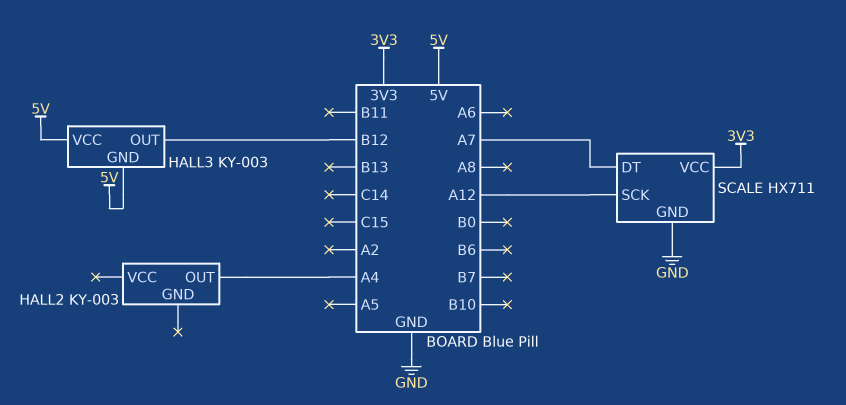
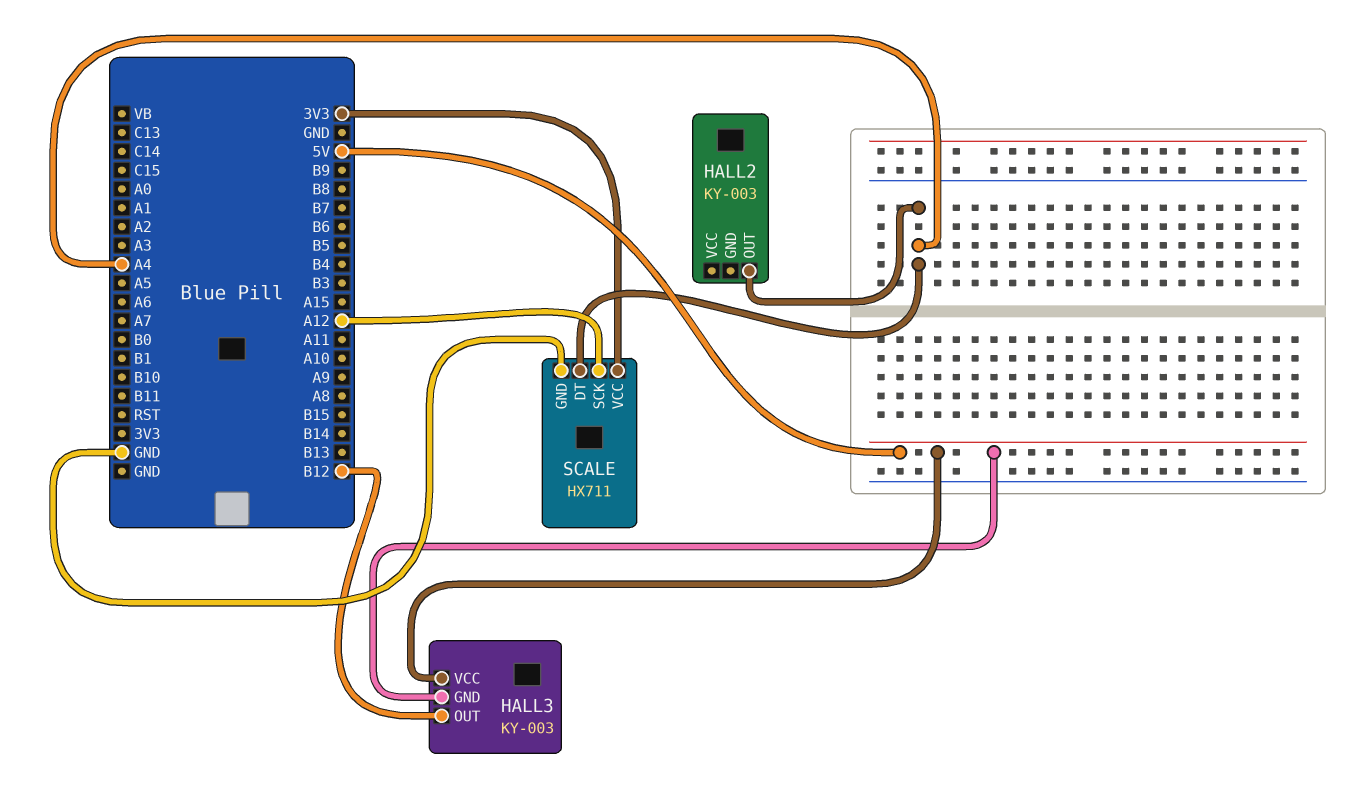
SCALE pin DT: A7 -> A4

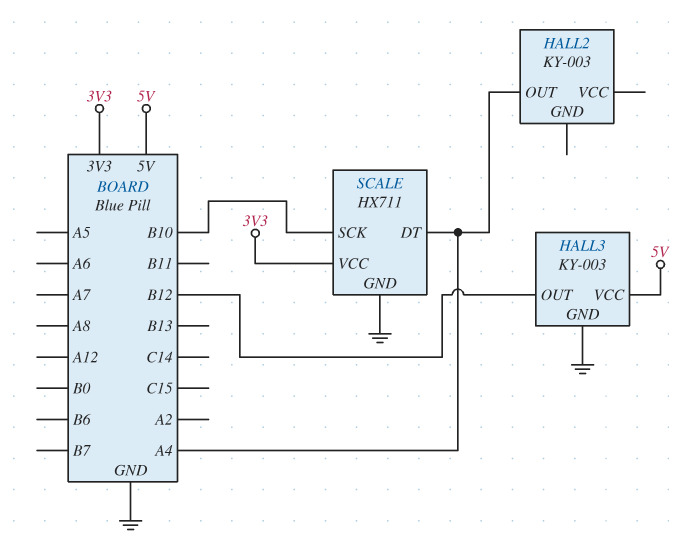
HALL3 pin GND: 5V -> GND
SCALE pin SCK: A12 -> B10

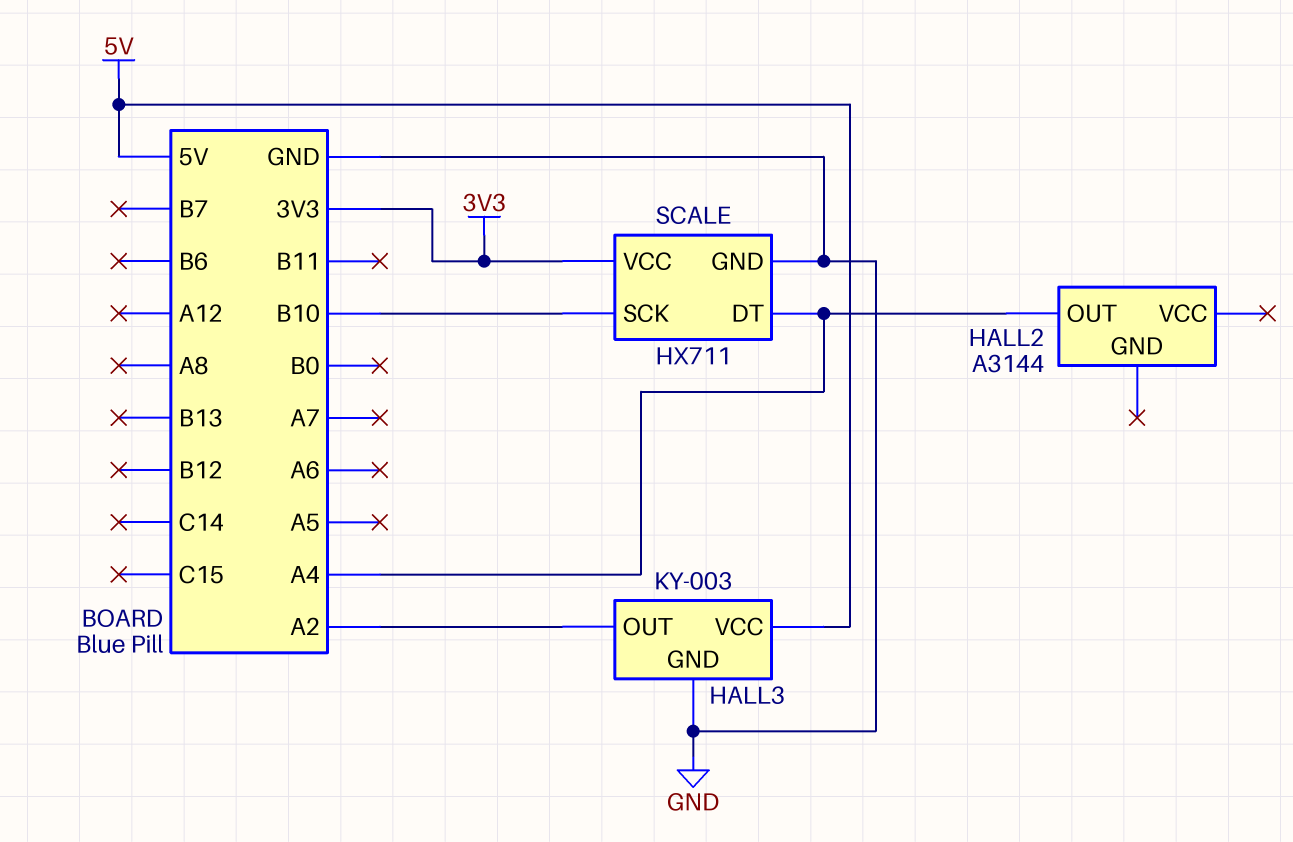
HALL2: KY-003 -> A3144
HALL3 pin OUT: B12 -> A2

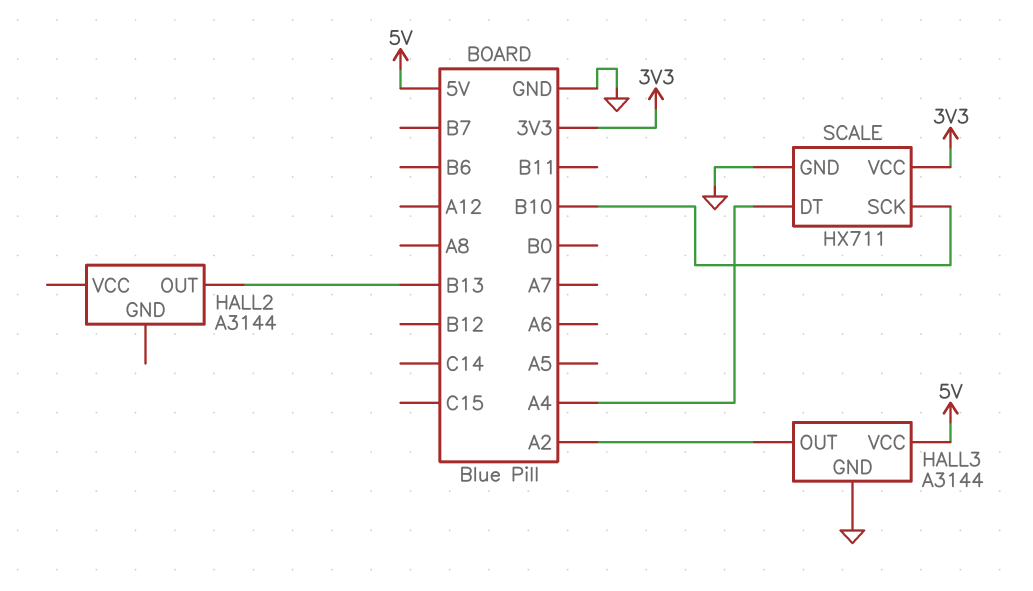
HALL2 pin OUT: A4 -> B13
HALL3: KY-003 -> A3144

